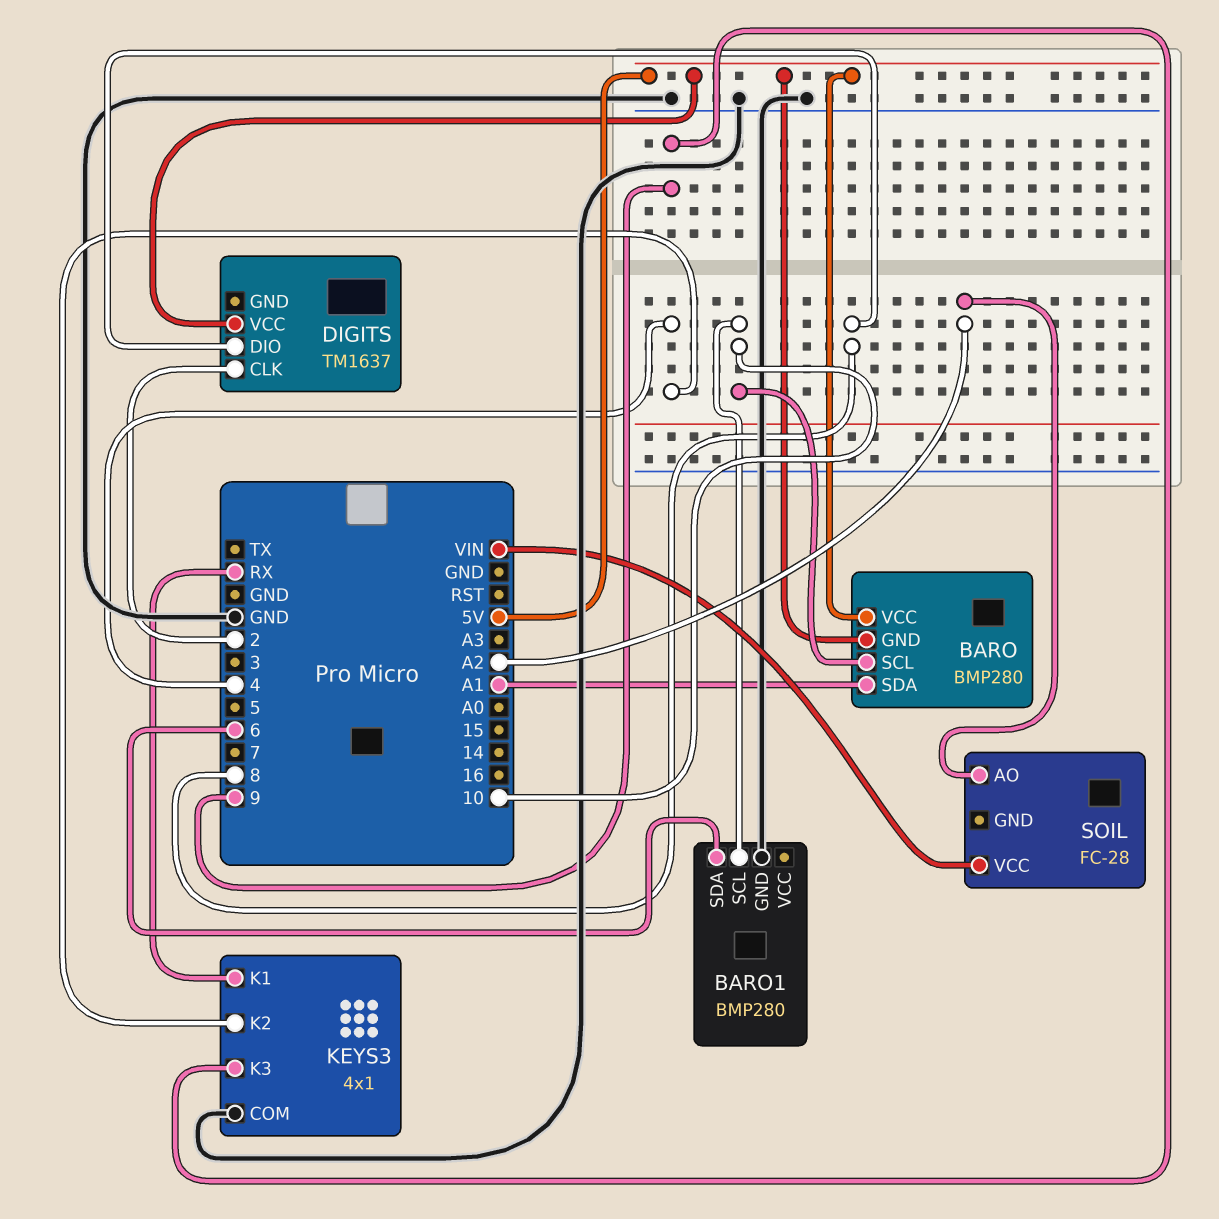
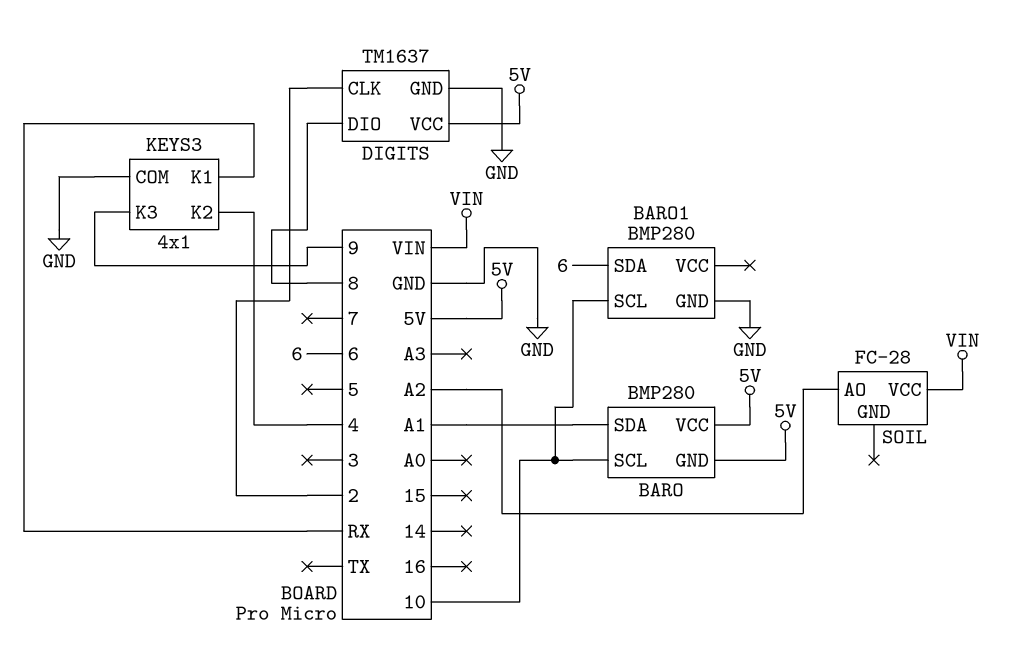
DIGITS pin GND: none -> GND

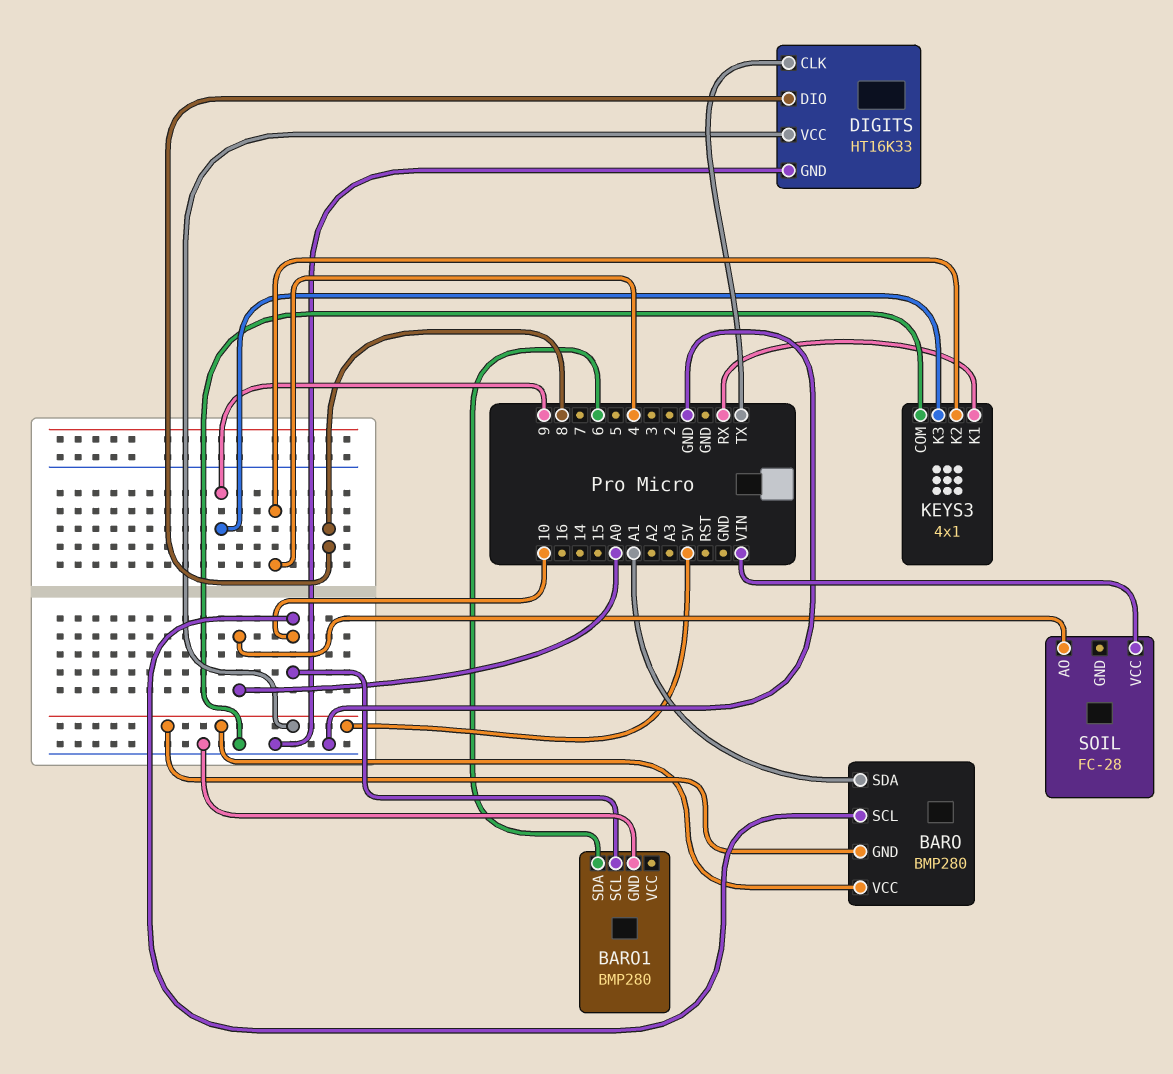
DIGITS: TM1637 -> HT16K33
DIGITS pin CLK: 2 -> TX
SOIL pin AO: A2 -> A0

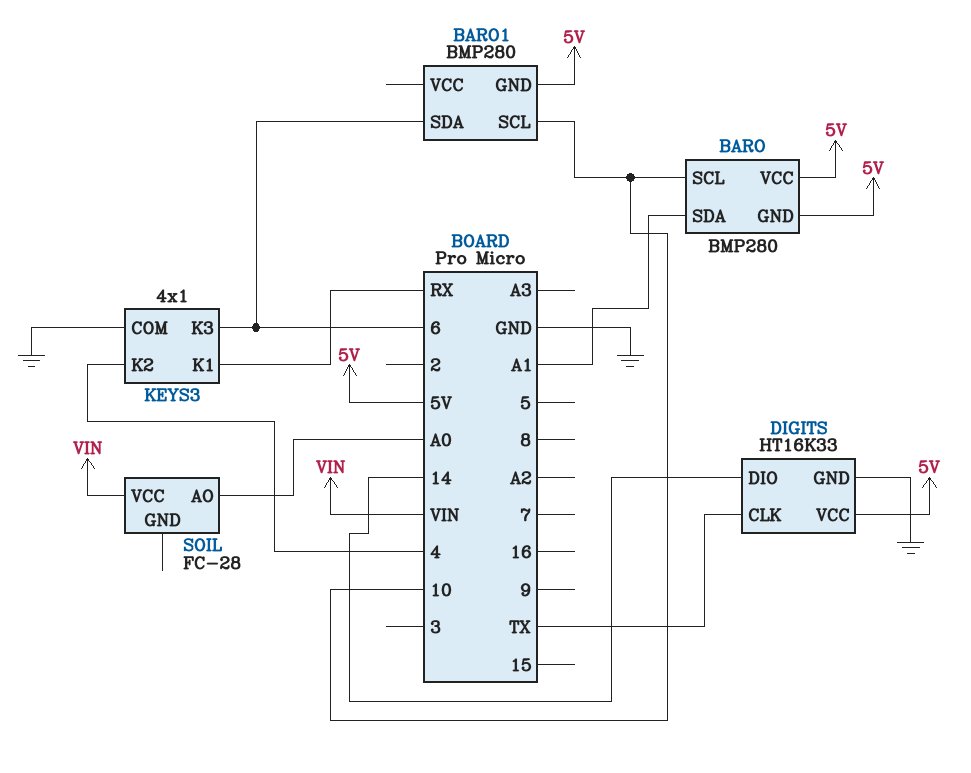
BARO1 pin GND: GND -> 5V
DIGITS pin DIO: 8 -> 14
KEYS3 pin K3: 9 -> 6

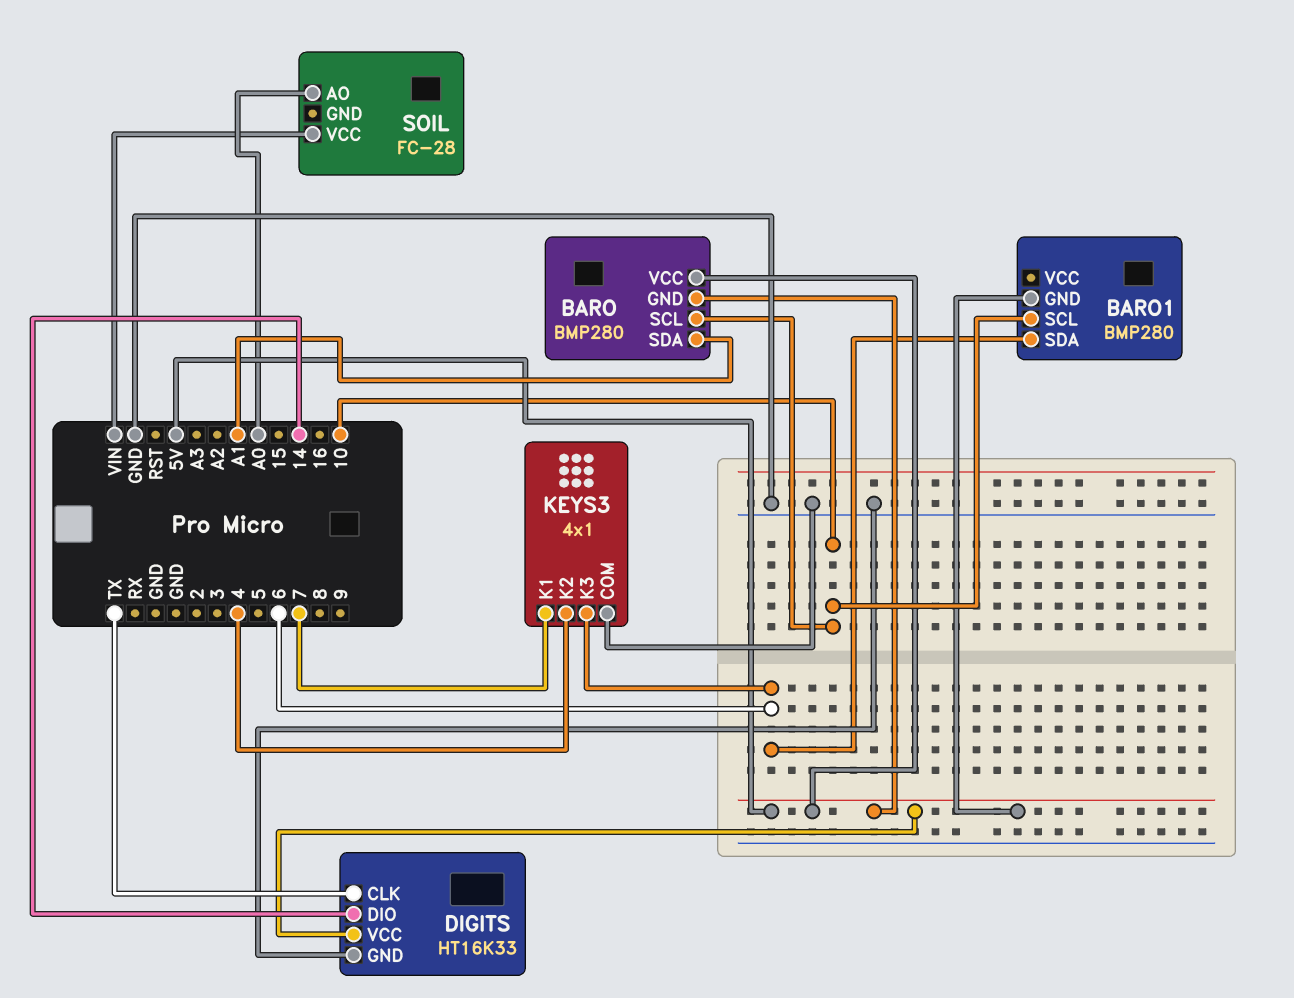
KEYS3 pin K1: RX -> 7

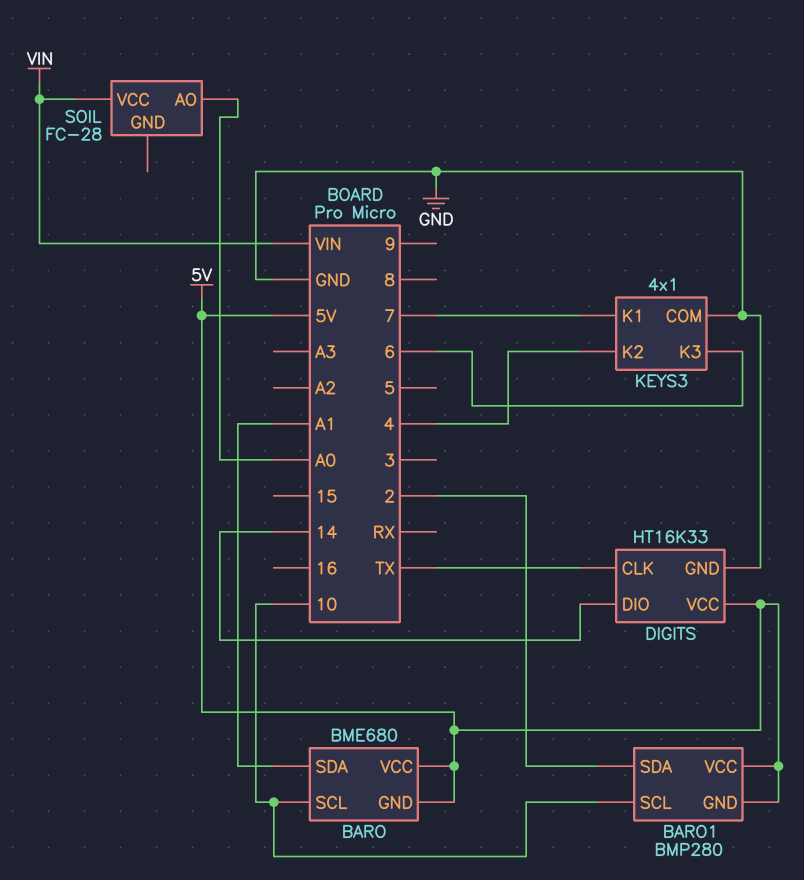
BARO: BMP280 -> BME680
BARO1 pin SDA: 6 -> 2
BARO1 pin VCC: none -> 5V

